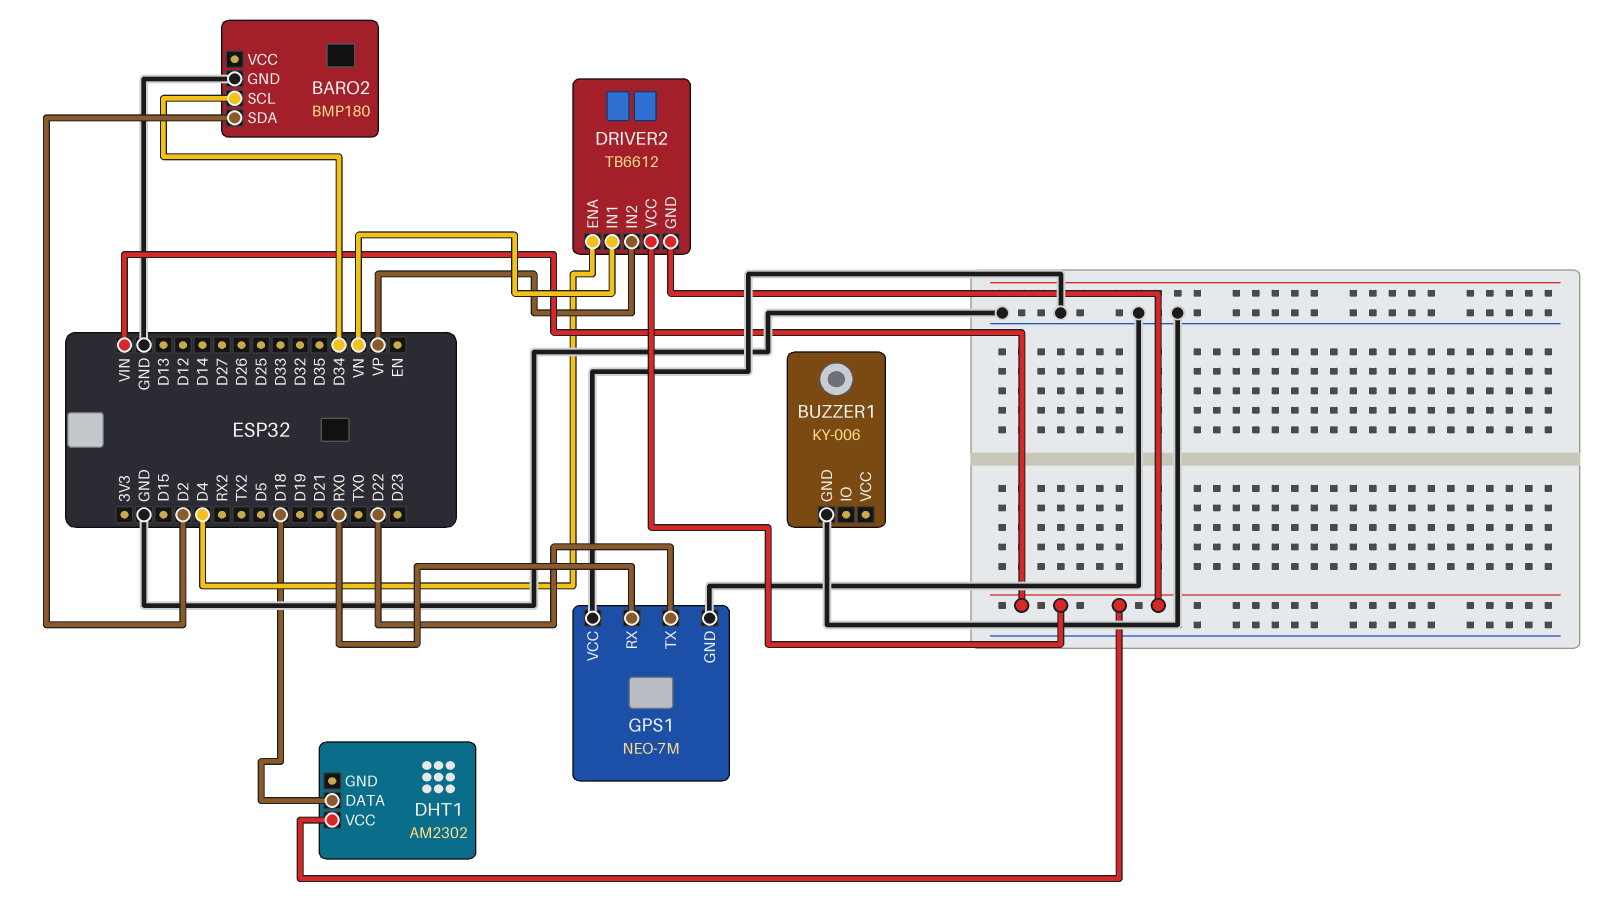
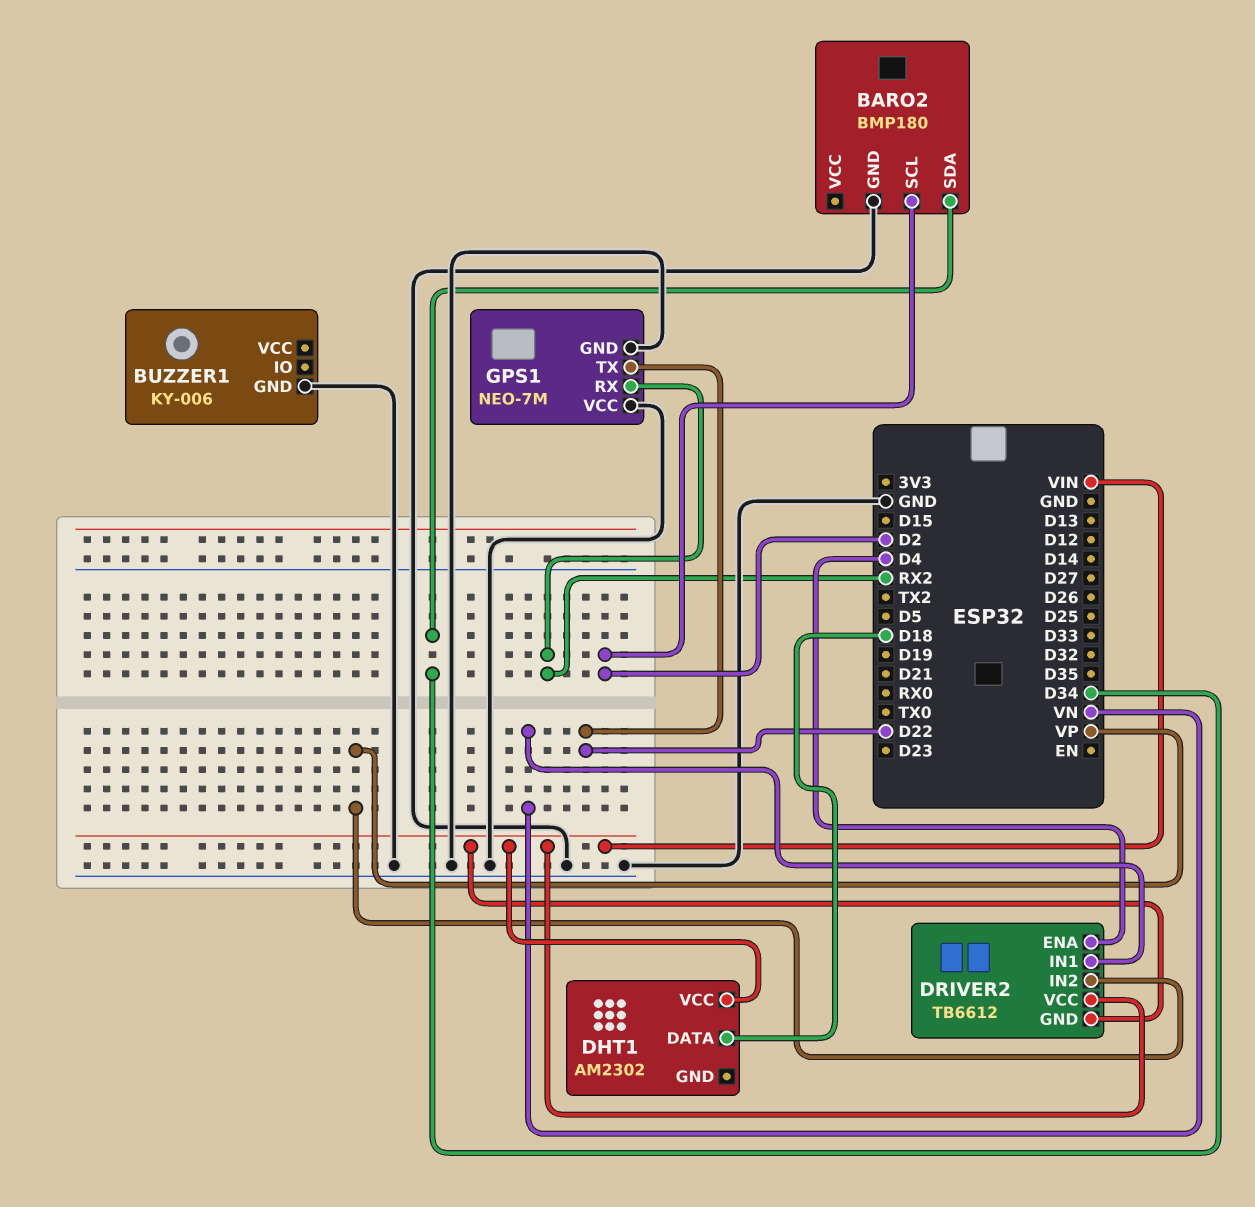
BARO2 pin SCL: D34 -> D2
BARO2 pin SDA: D2 -> D34
GPS1 pin RX: RX0 -> RX2

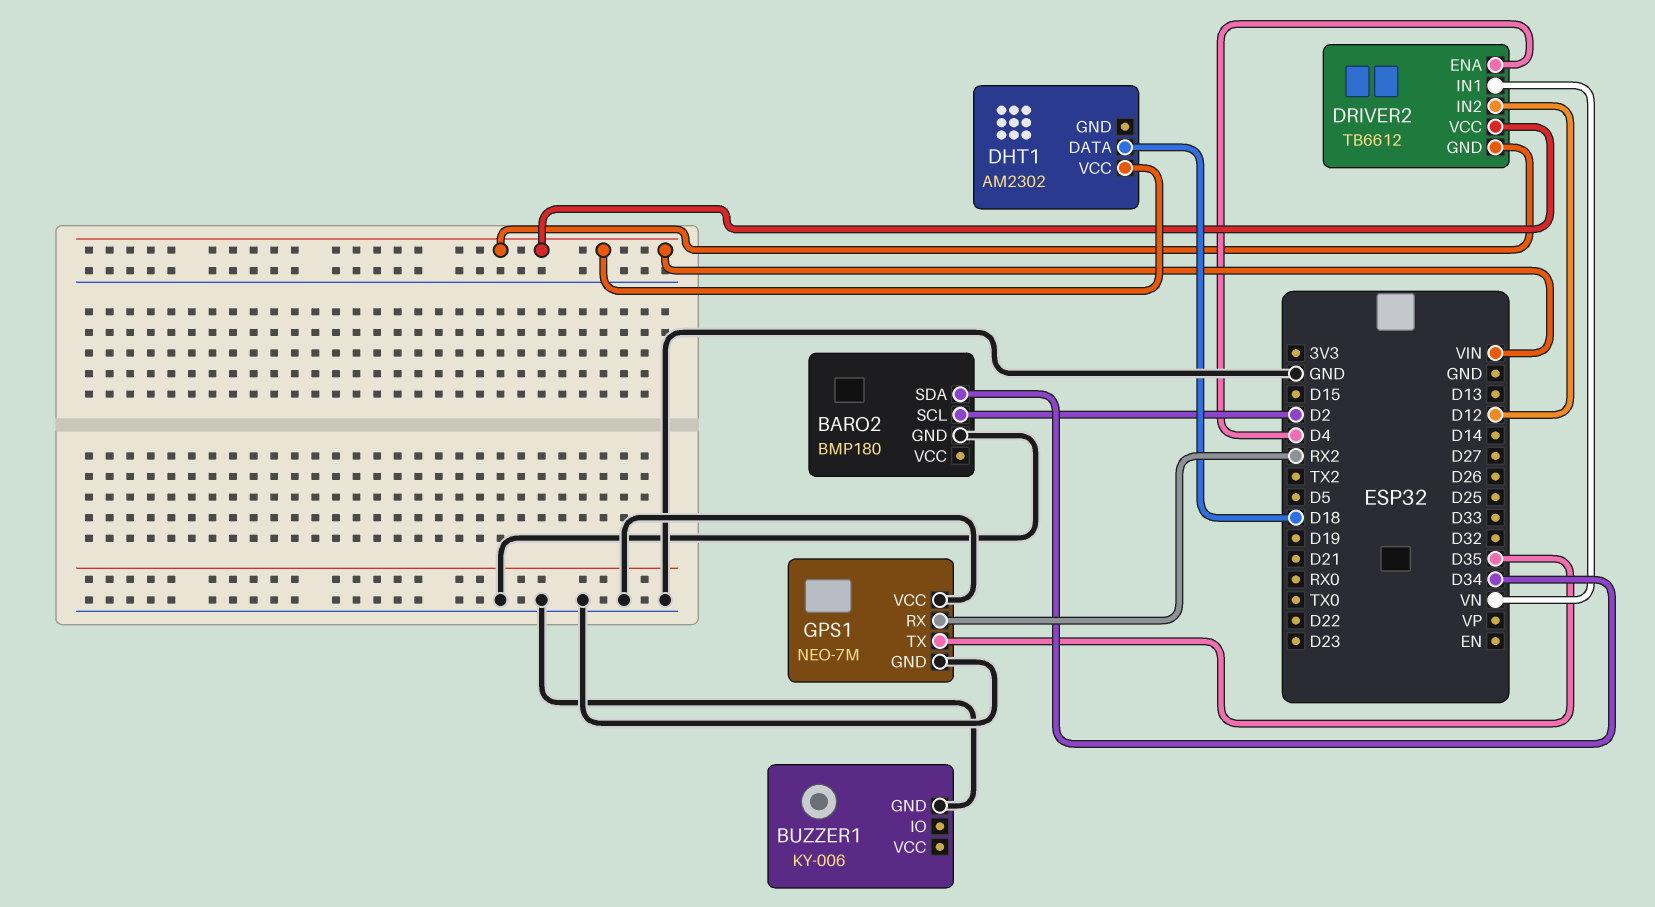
DRIVER2 pin IN2: VP -> D12
GPS1 pin TX: D22 -> D35

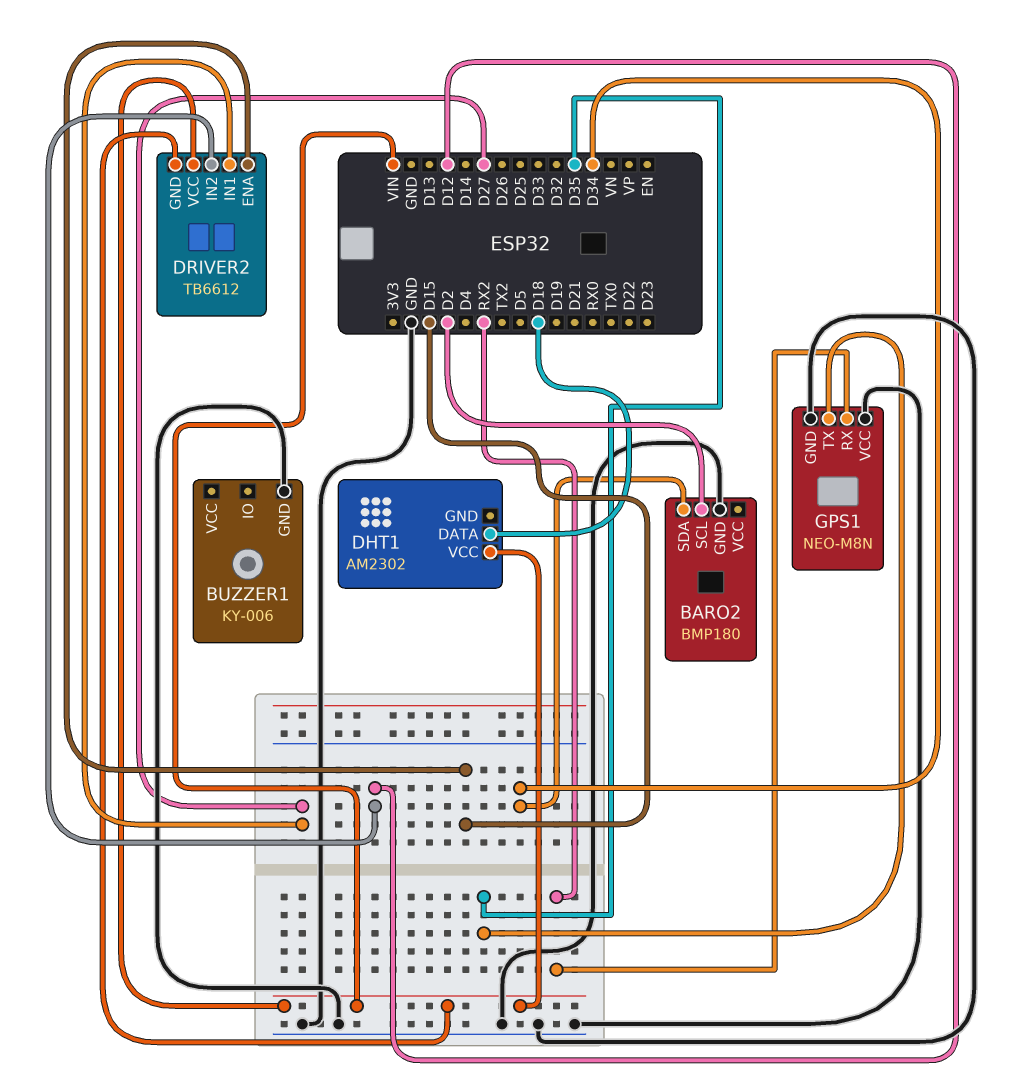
DRIVER2 pin ENA: D4 -> D15
DRIVER2 pin IN1: VN -> D27
GPS1: NEO-7M -> NEO-M8N

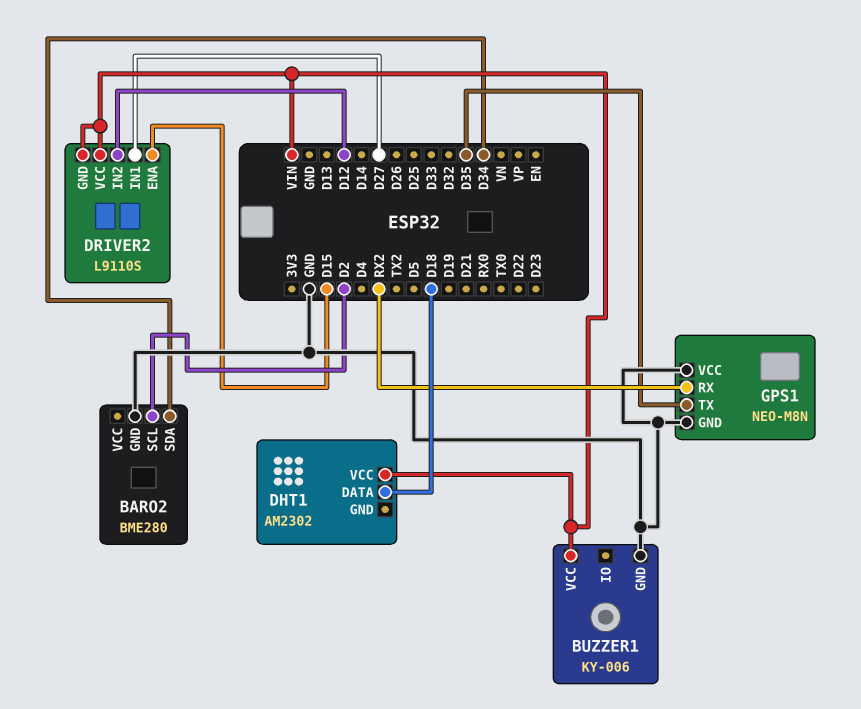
BARO2: BMP180 -> BME280
BUZZER1 pin VCC: none -> VIN
DRIVER2: TB6612 -> L9110S

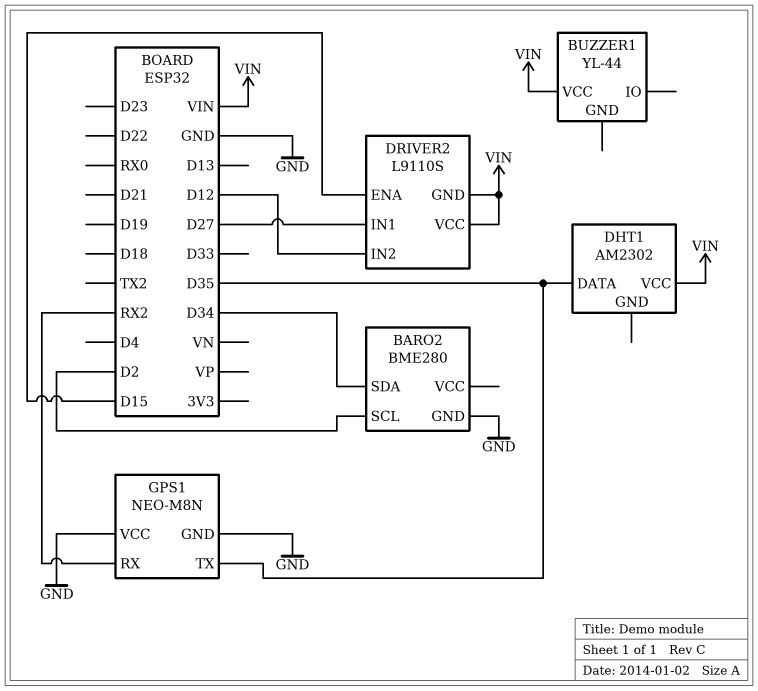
BUZZER1: KY-006 -> YL-44
BUZZER1 pin GND: GND -> none
DHT1 pin DATA: D18 -> D35

